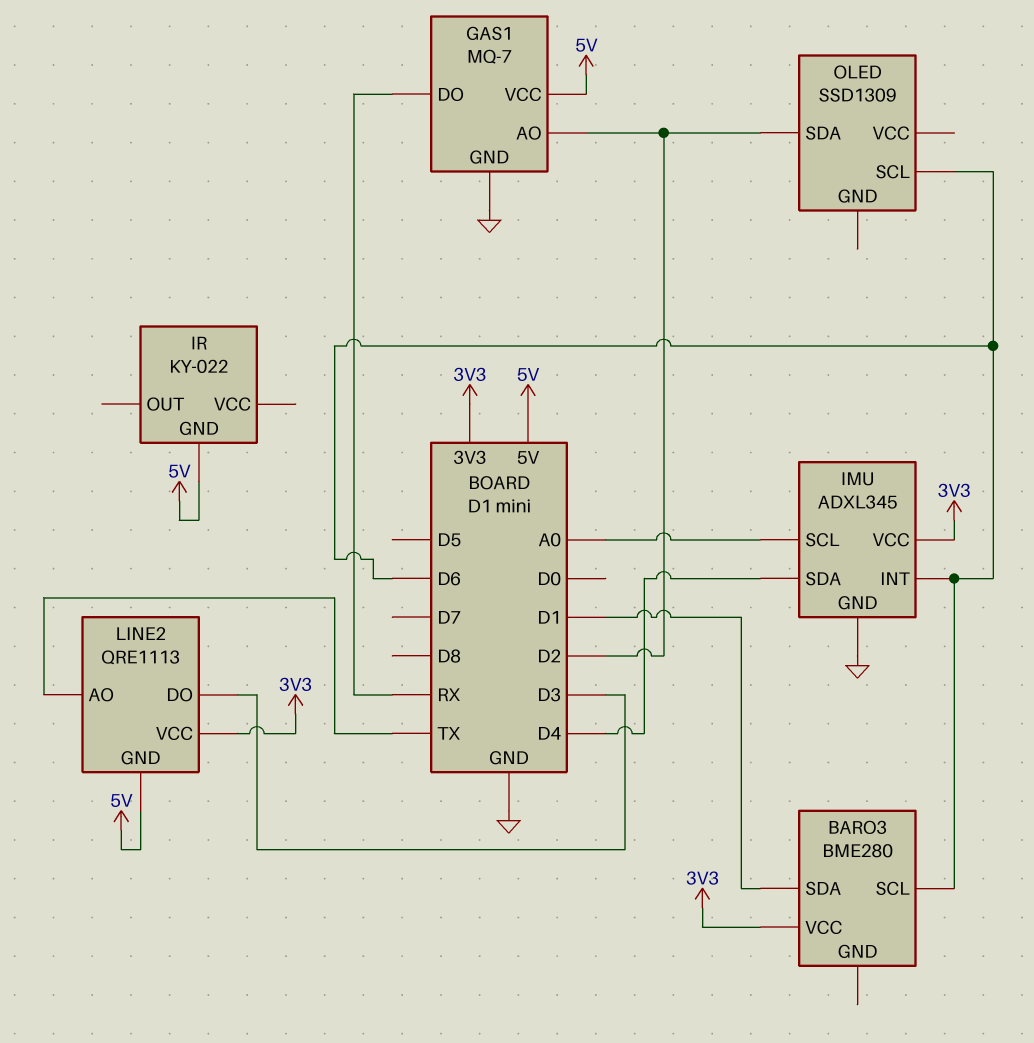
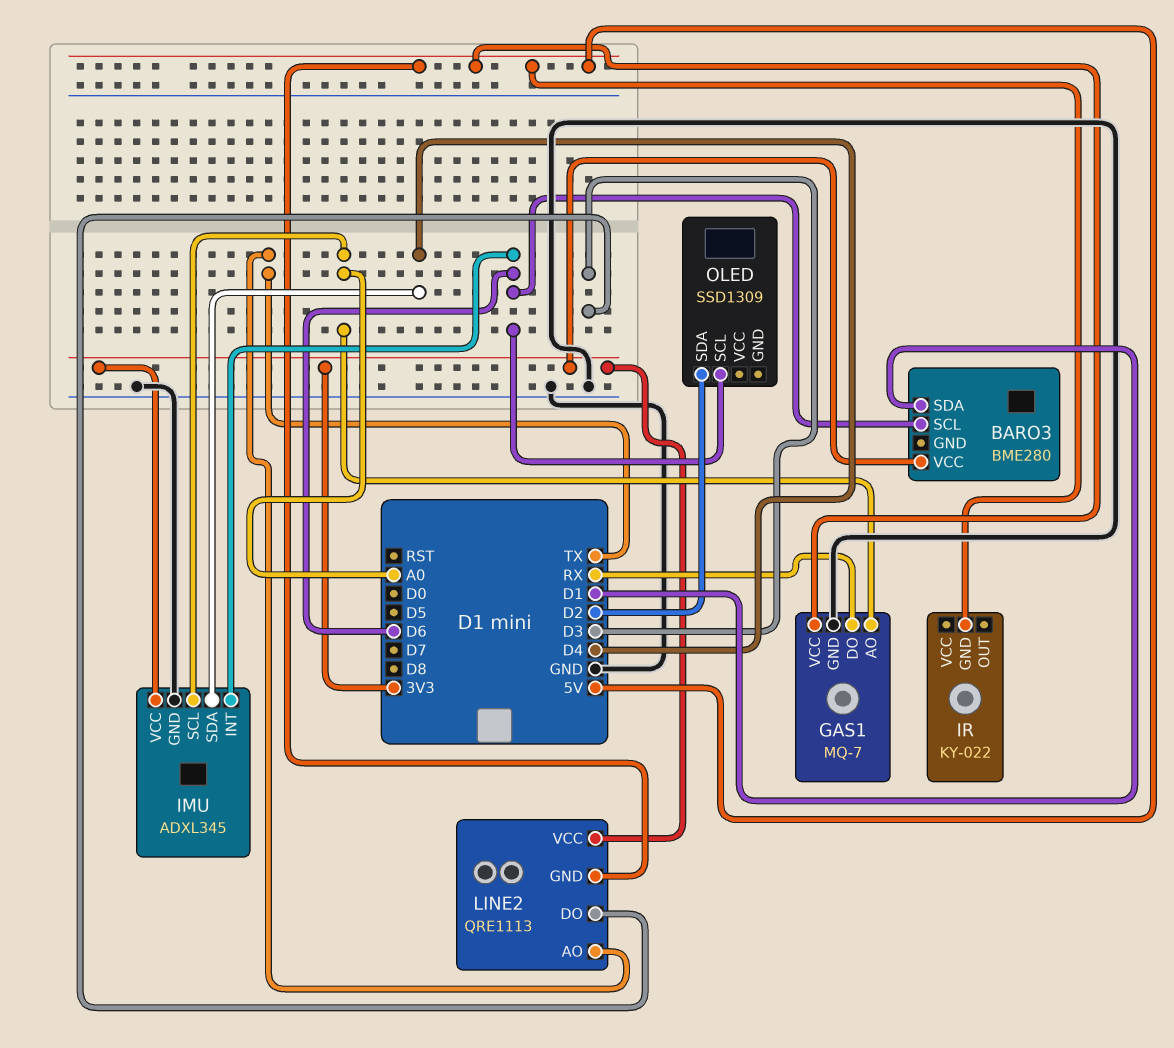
GAS1 pin AO: D2 -> A0

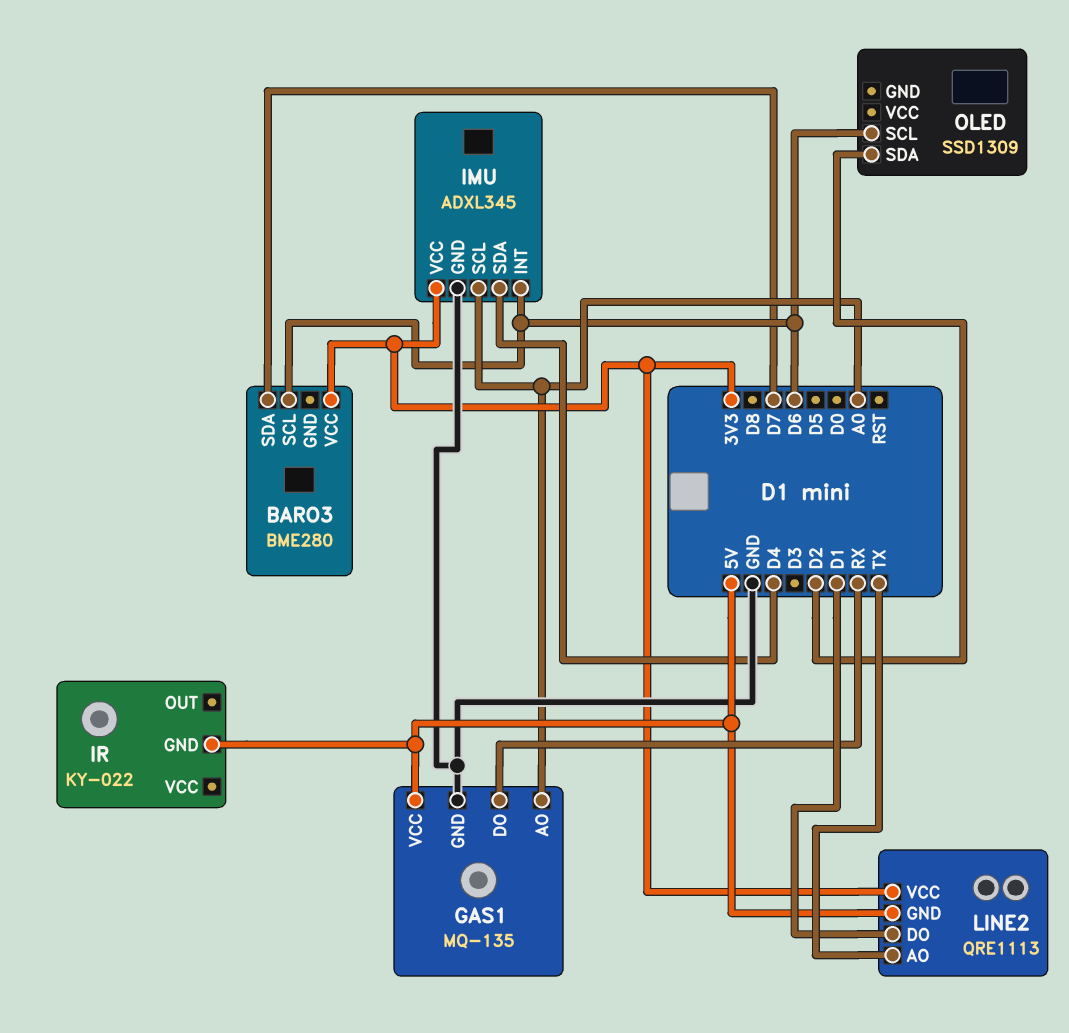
BARO3 pin SDA: D1 -> D7
GAS1: MQ-7 -> MQ-135
LINE2 pin DO: D3 -> D1

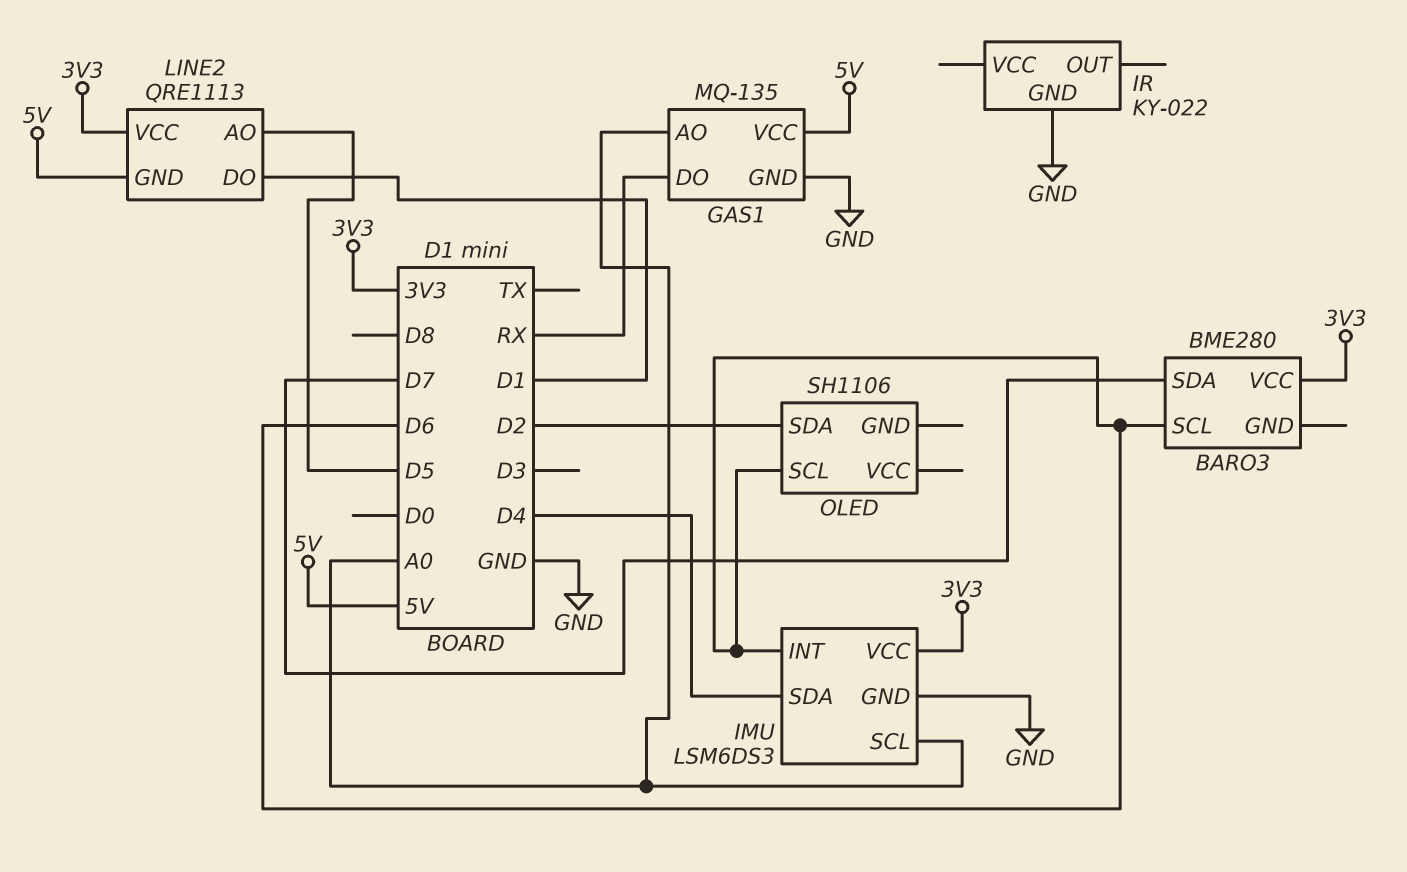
IMU: ADXL345 -> LSM6DS3
IR pin GND: 5V -> GND
LINE2 pin AO: TX -> D5
OLED: SSD1309 -> SH1106

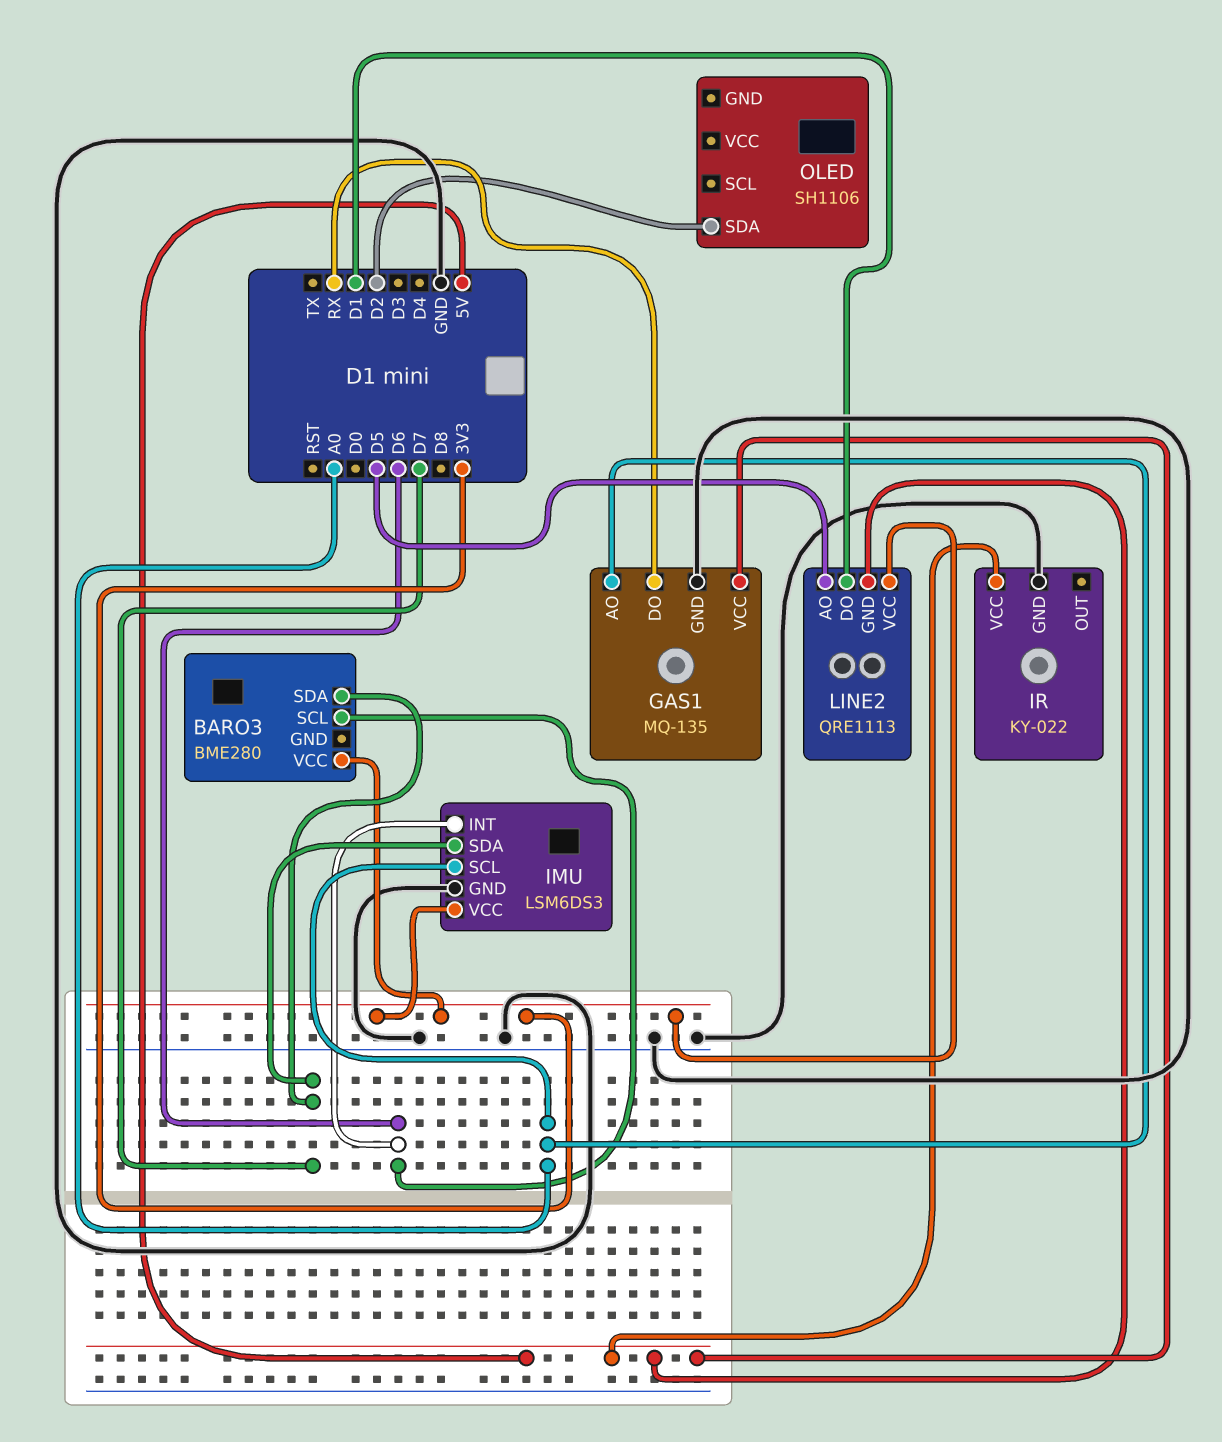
IMU pin SDA: D4 -> D7
IR pin VCC: none -> 5V
OLED pin SCL: D6 -> none

